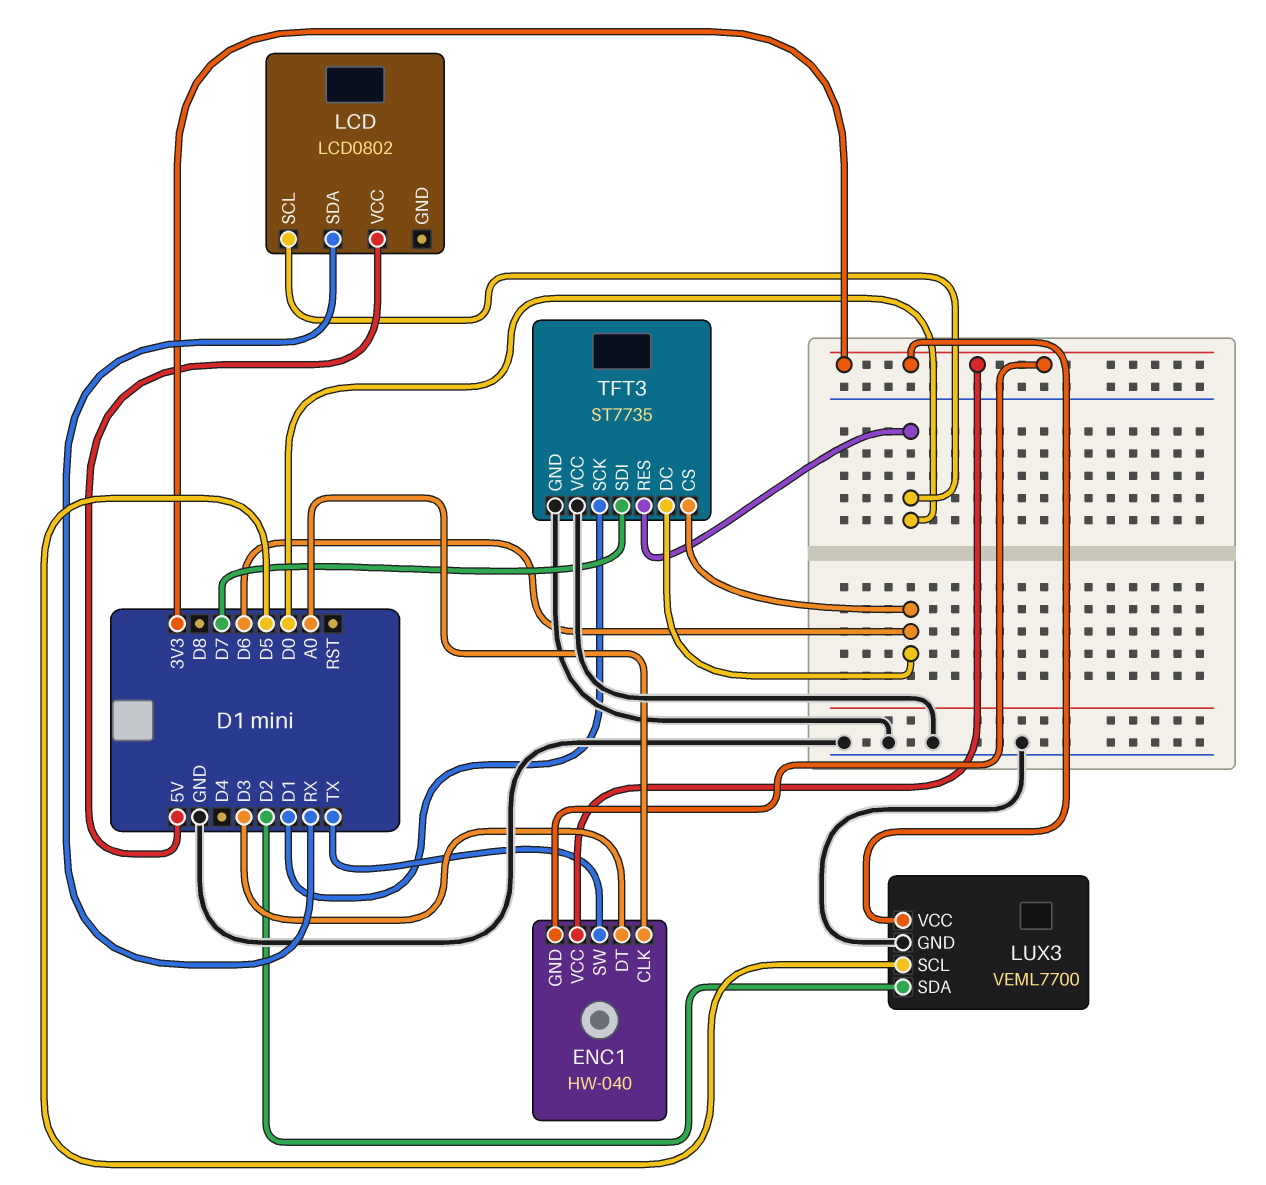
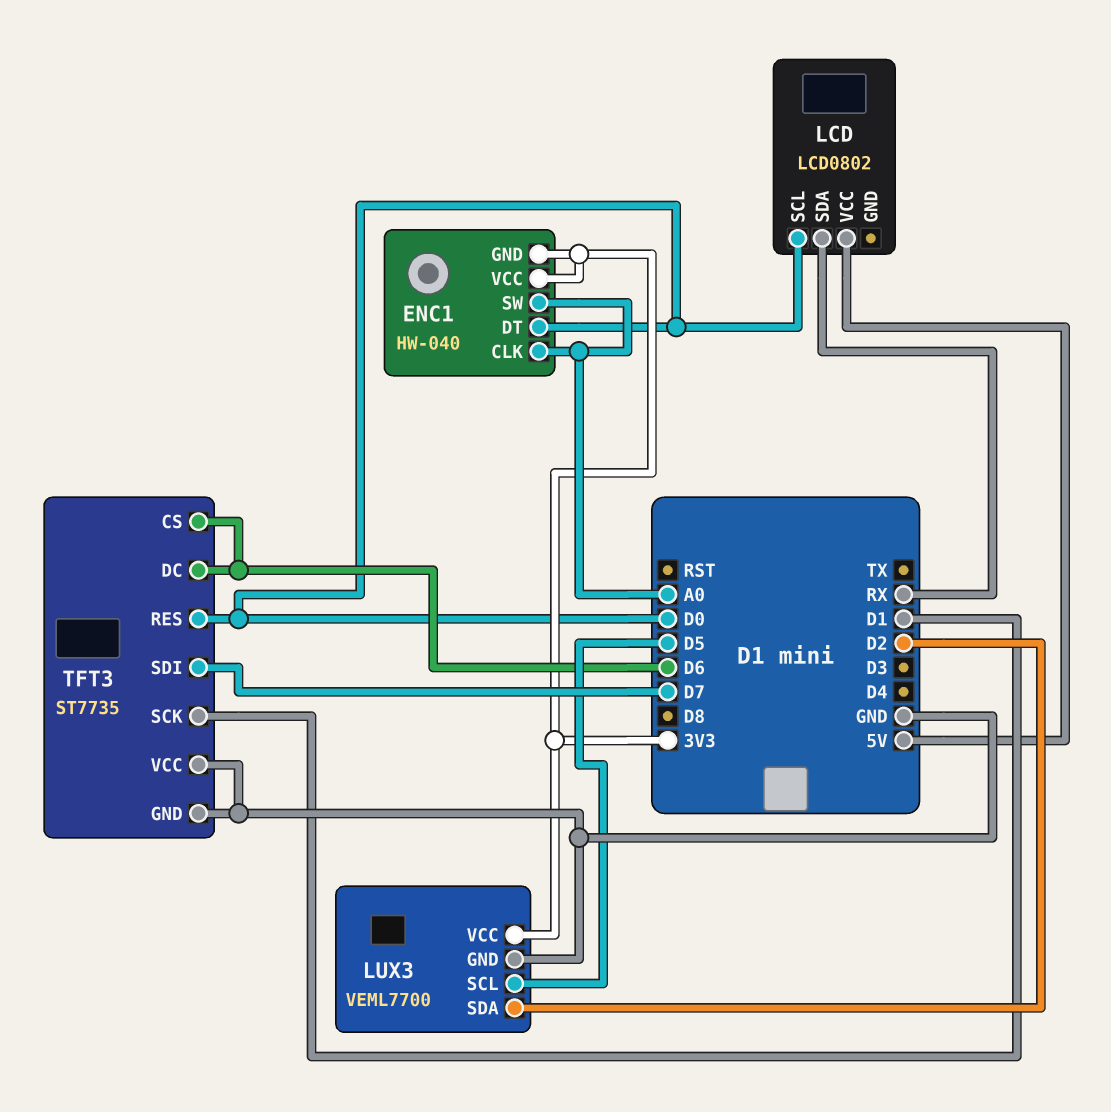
ENC1 pin DT: D3 -> D0
ENC1 pin SW: TX -> A0

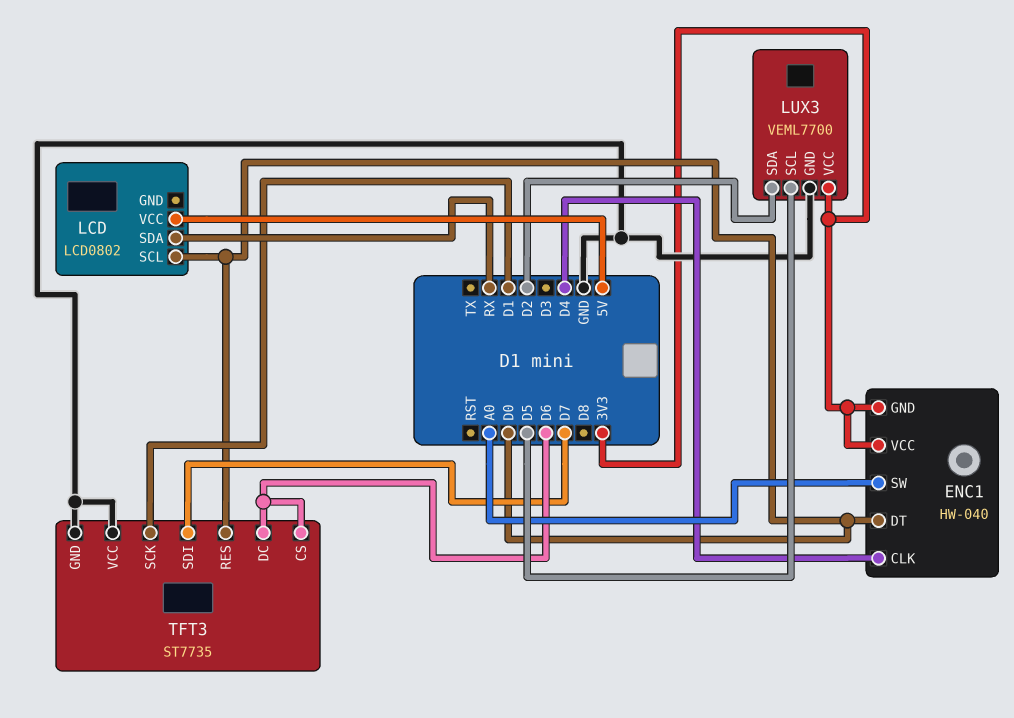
ENC1 pin CLK: A0 -> D4

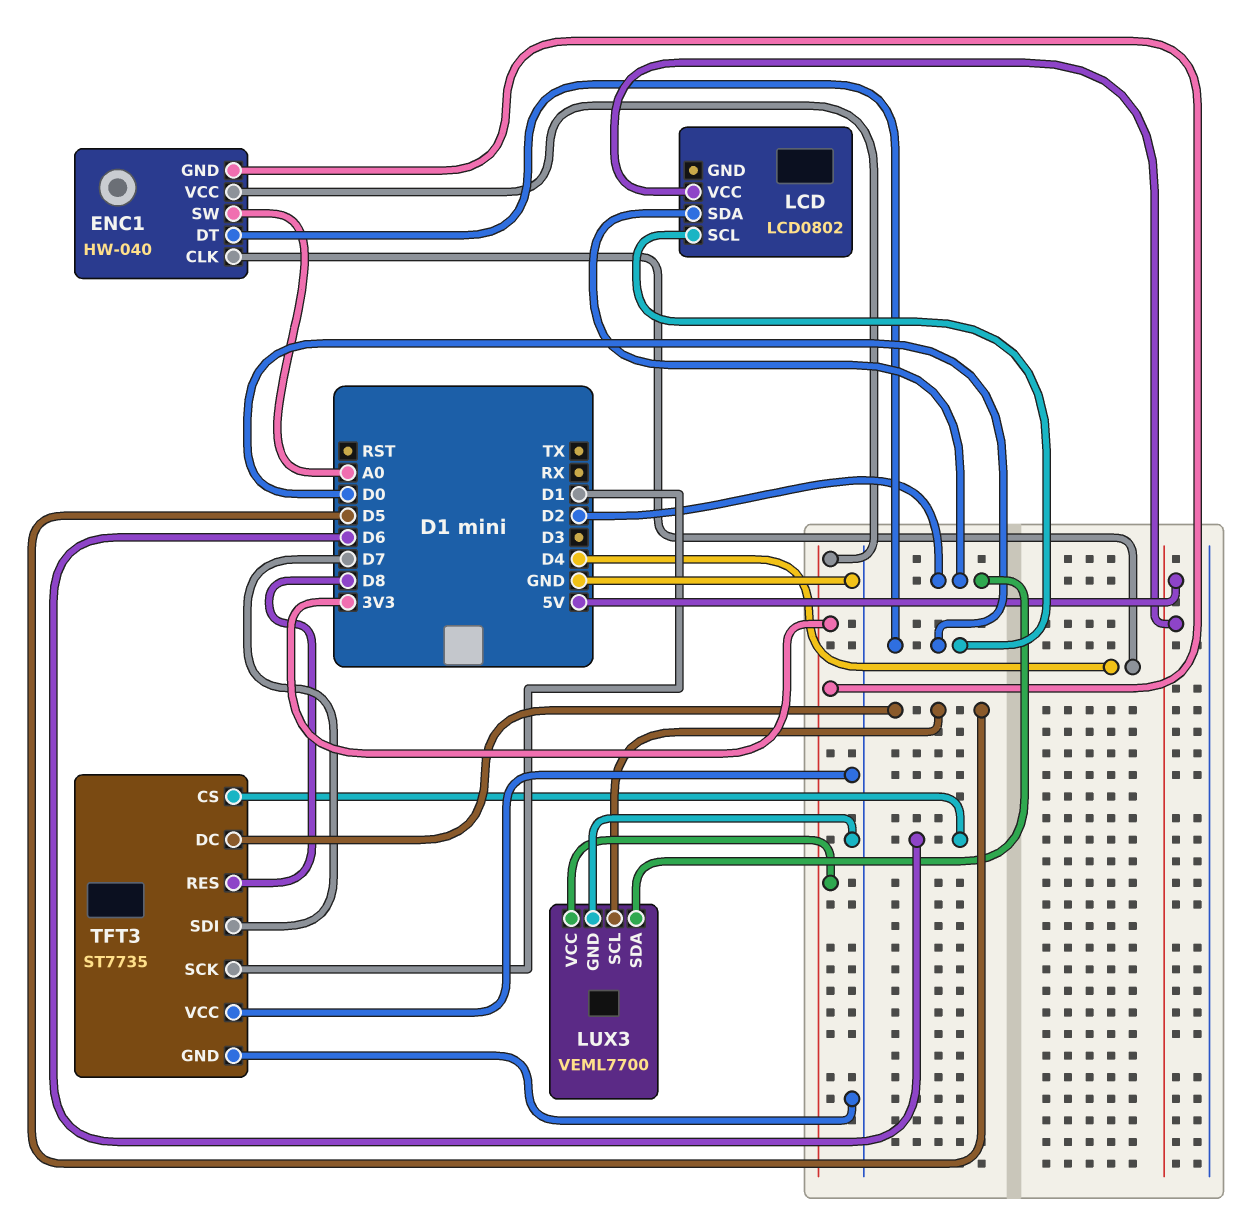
LCD pin SDA: RX -> D2
TFT3 pin DC: D6 -> D5
TFT3 pin RES: D0 -> D8

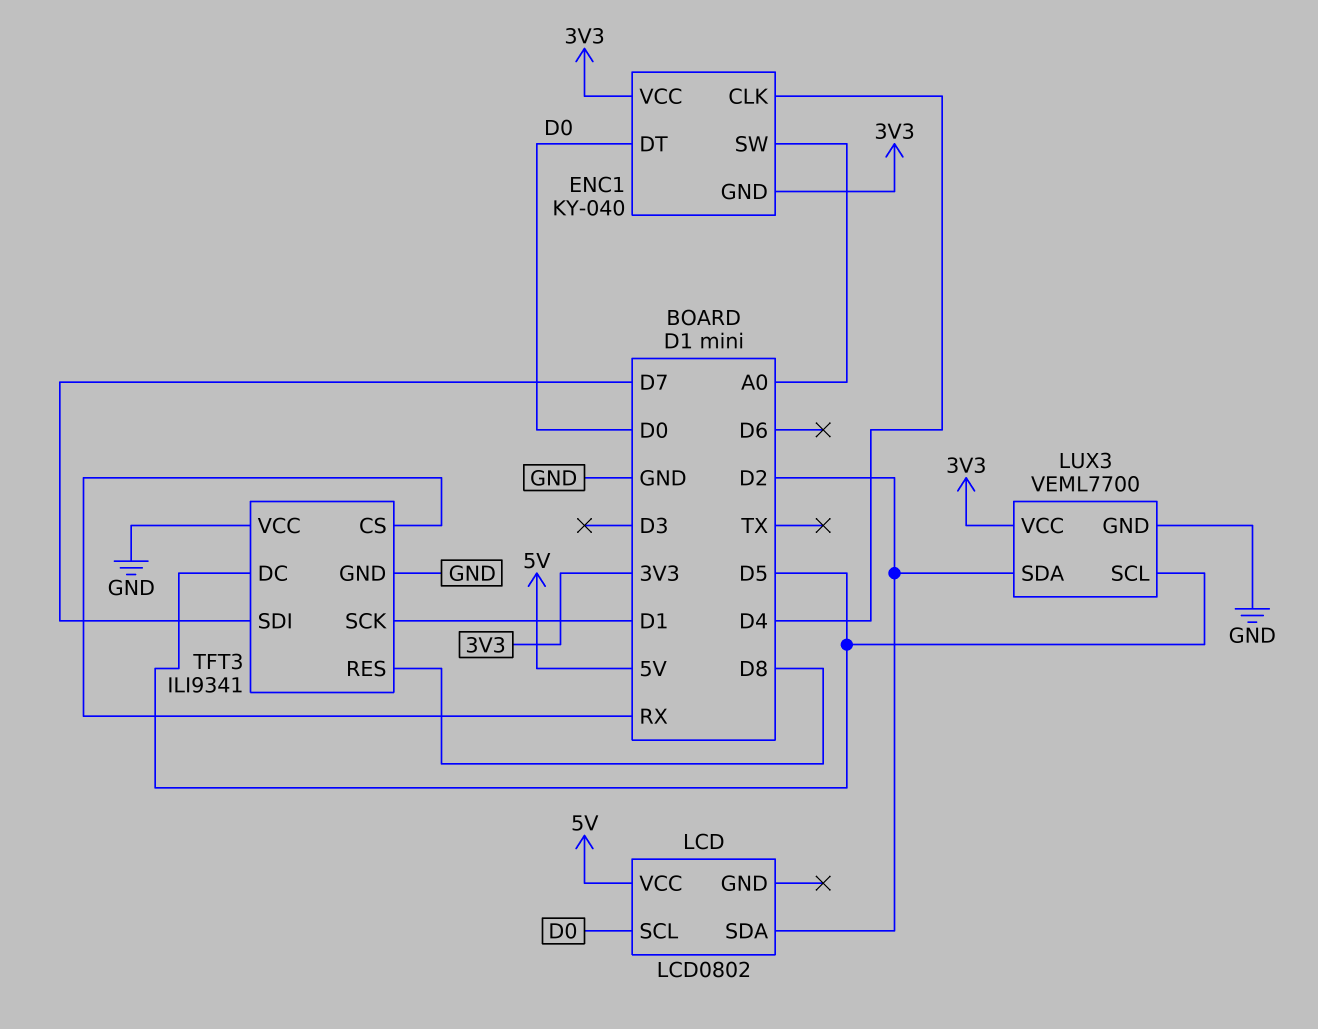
ENC1: HW-040 -> KY-040
TFT3: ST7735 -> ILI9341
TFT3 pin CS: D6 -> RX

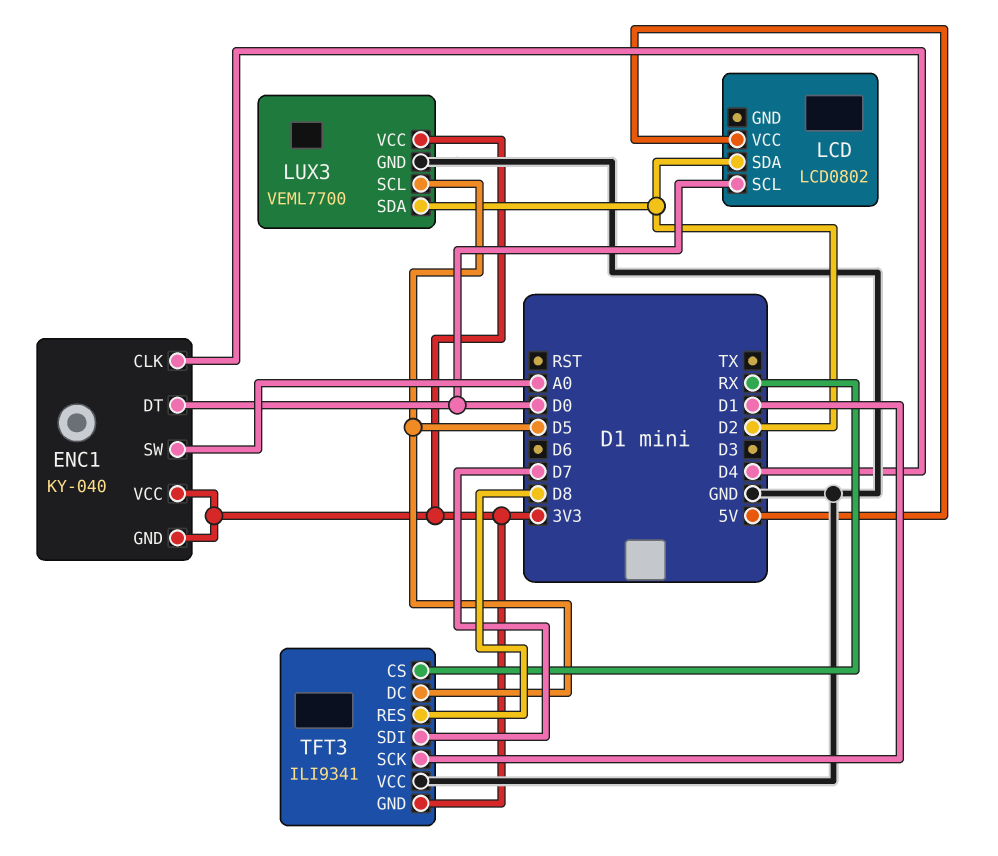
TFT3 pin GND: GND -> 3V3

